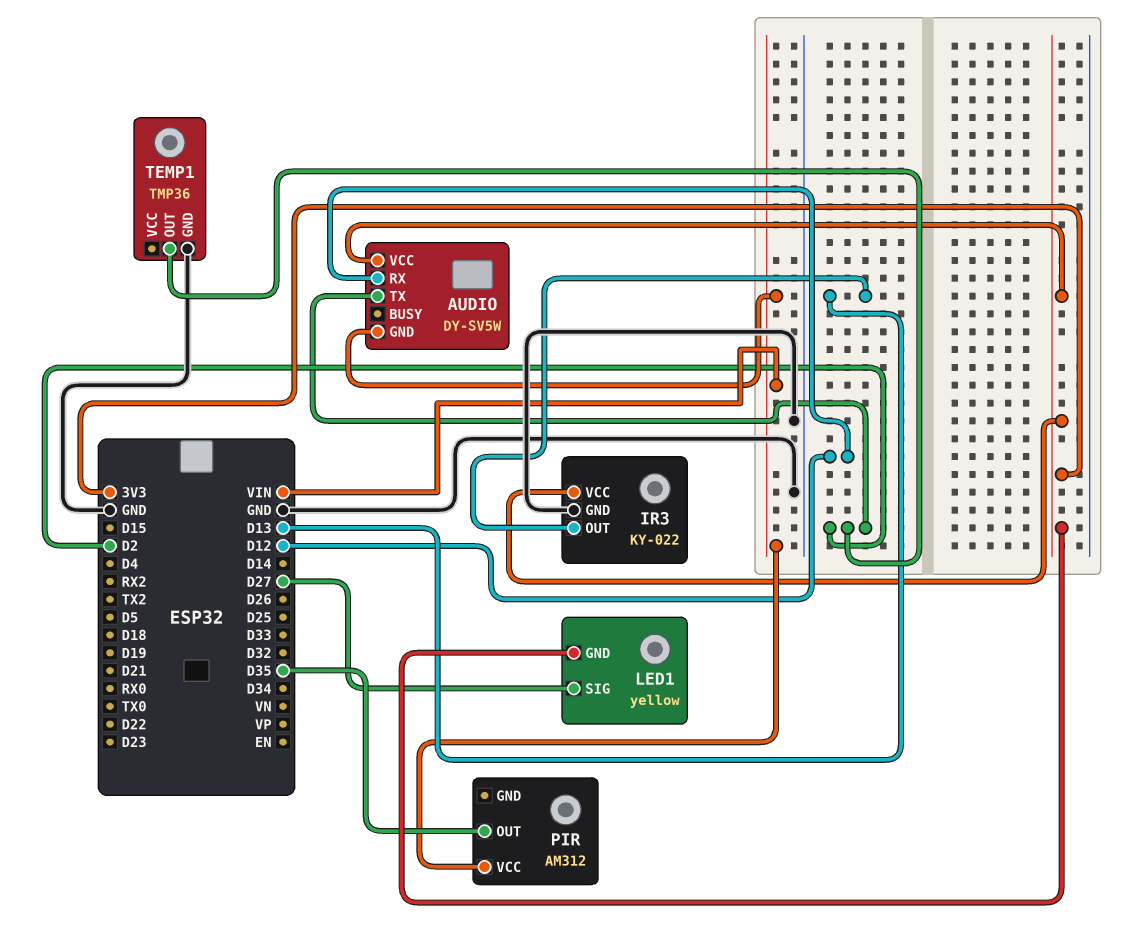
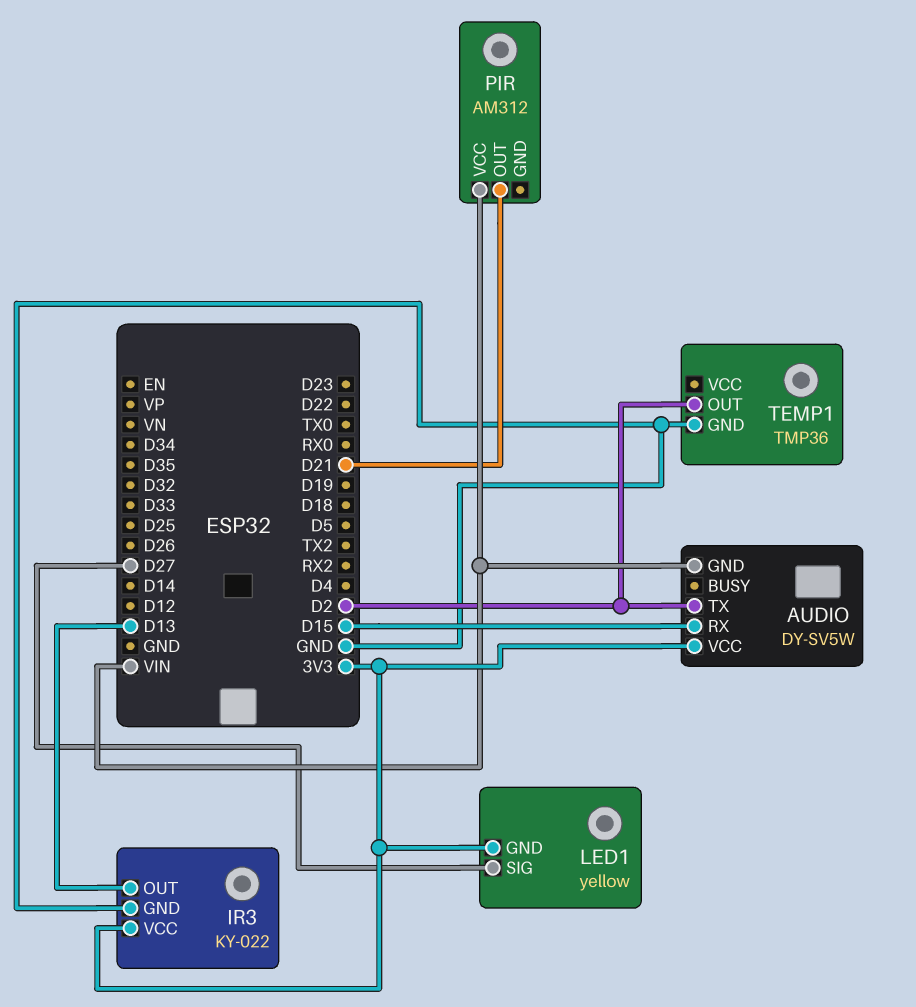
AUDIO pin RX: D12 -> D15
PIR pin OUT: D35 -> D21

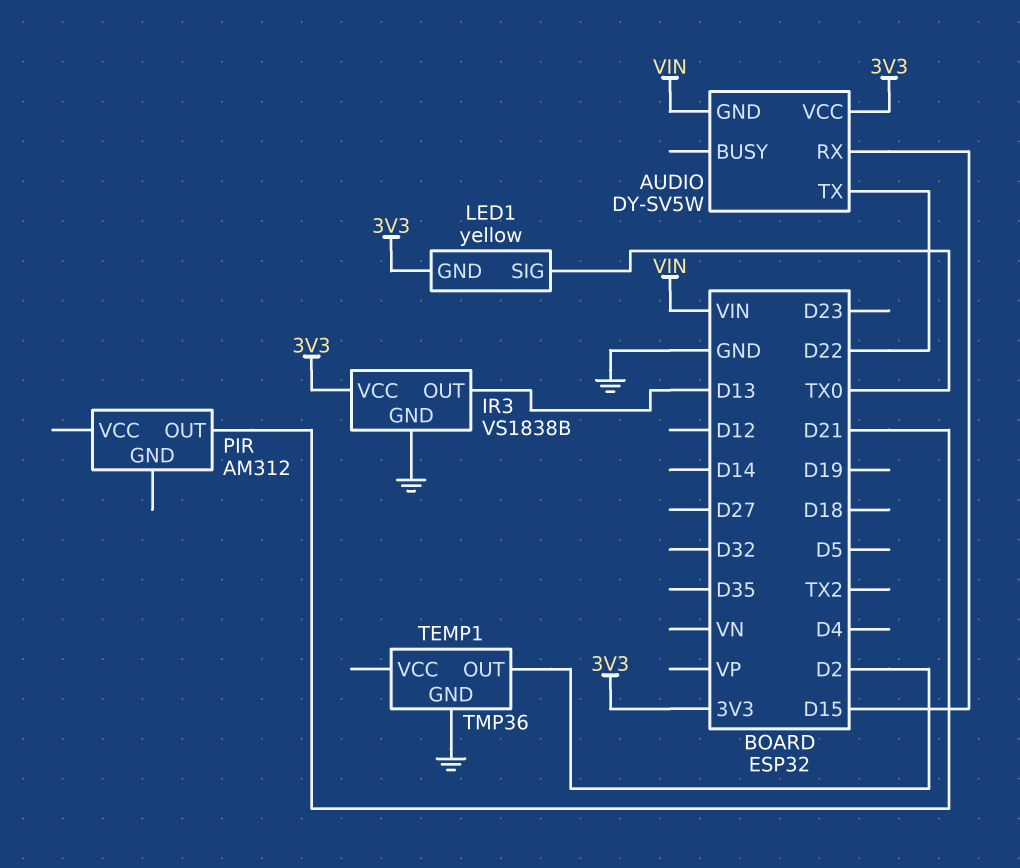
AUDIO pin TX: D2 -> D22
IR3: KY-022 -> VS1838B
LED1 pin SIG: D27 -> TX0
PIR pin VCC: VIN -> none

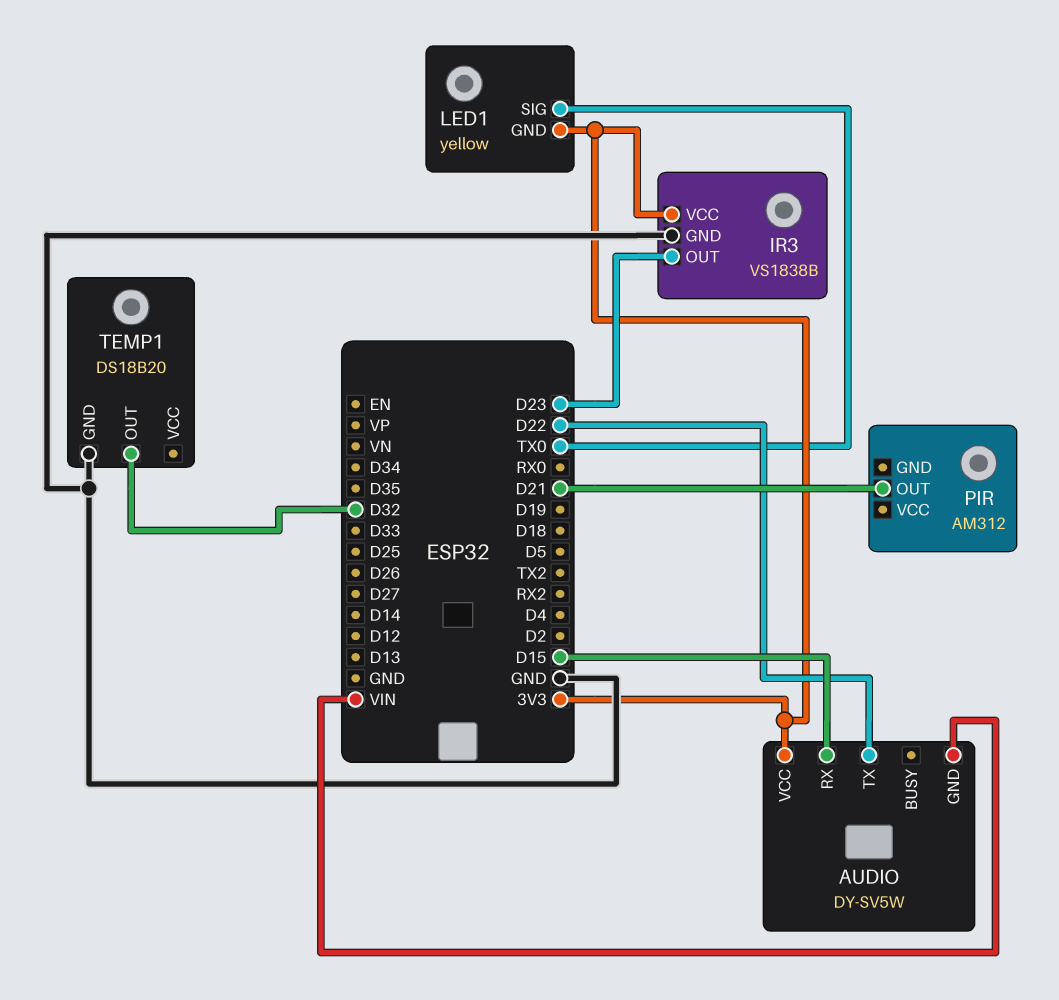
IR3 pin OUT: D13 -> D23
TEMP1: TMP36 -> DS18B20
TEMP1 pin OUT: D2 -> D32

